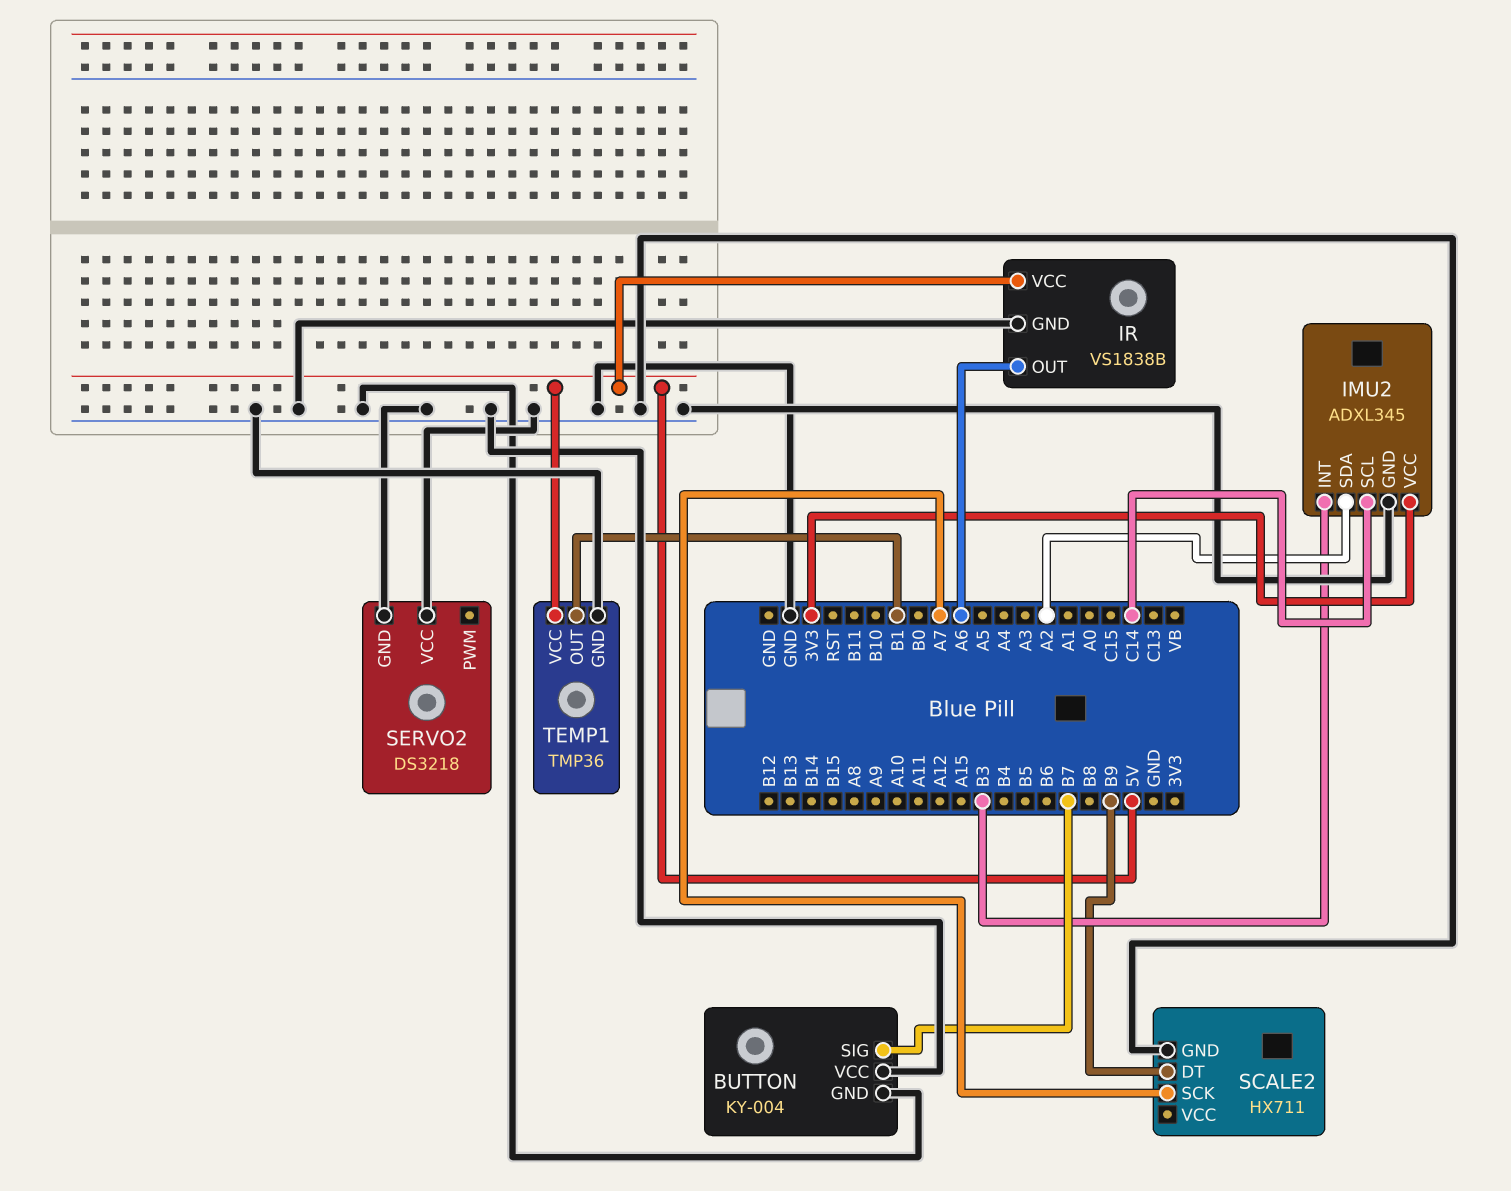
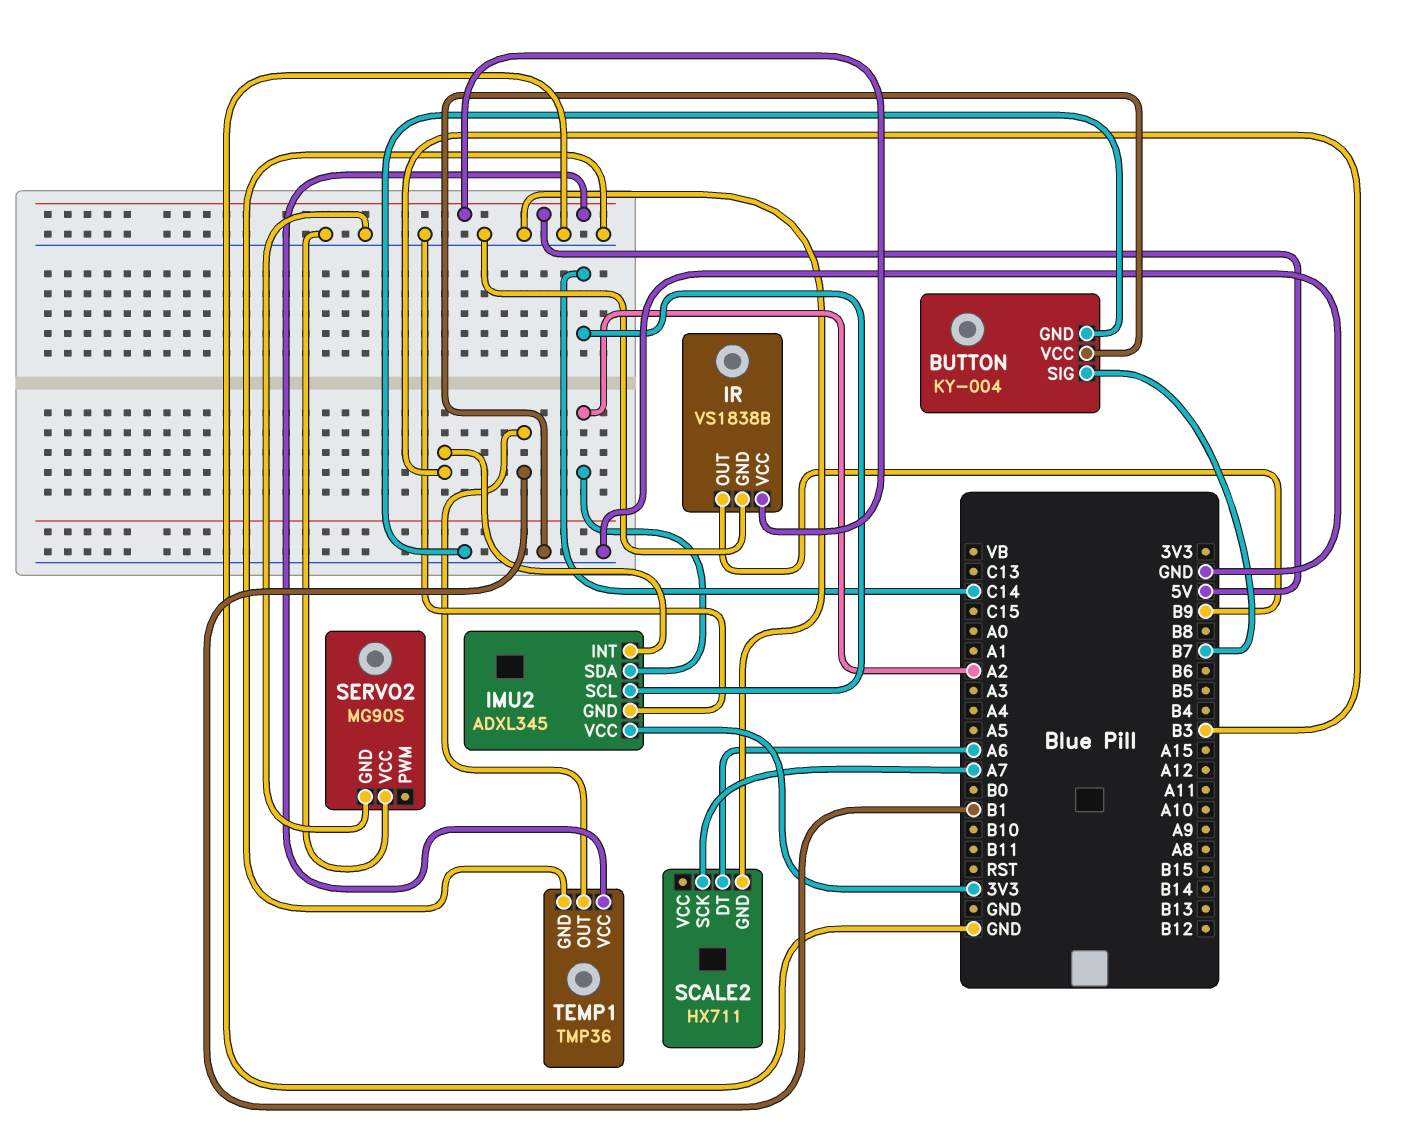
IR pin OUT: A6 -> B9
SCALE2 pin DT: B9 -> A6
SERVO2: DS3218 -> MG90S

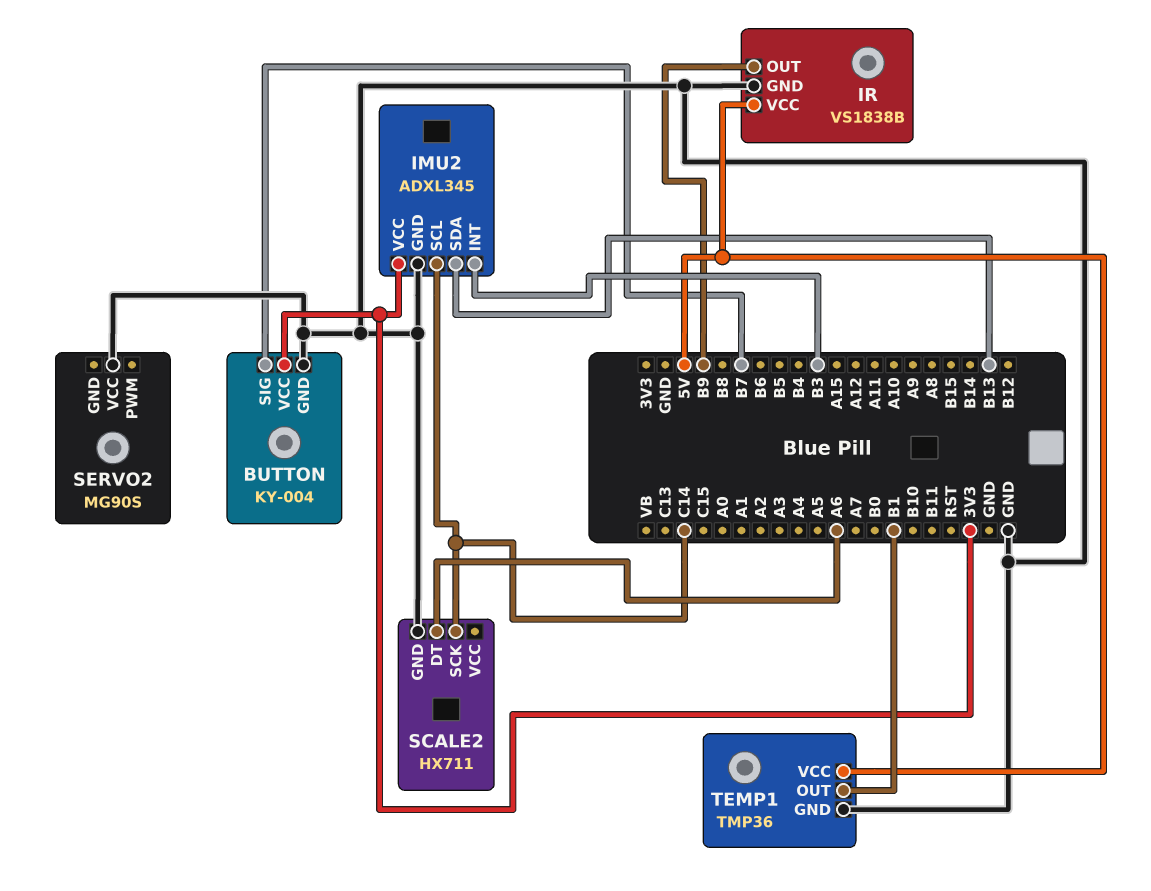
BUTTON pin VCC: GND -> 3V3
IMU2 pin SDA: A2 -> B13
SCALE2 pin SCK: A7 -> C14
SERVO2 pin GND: GND -> none

